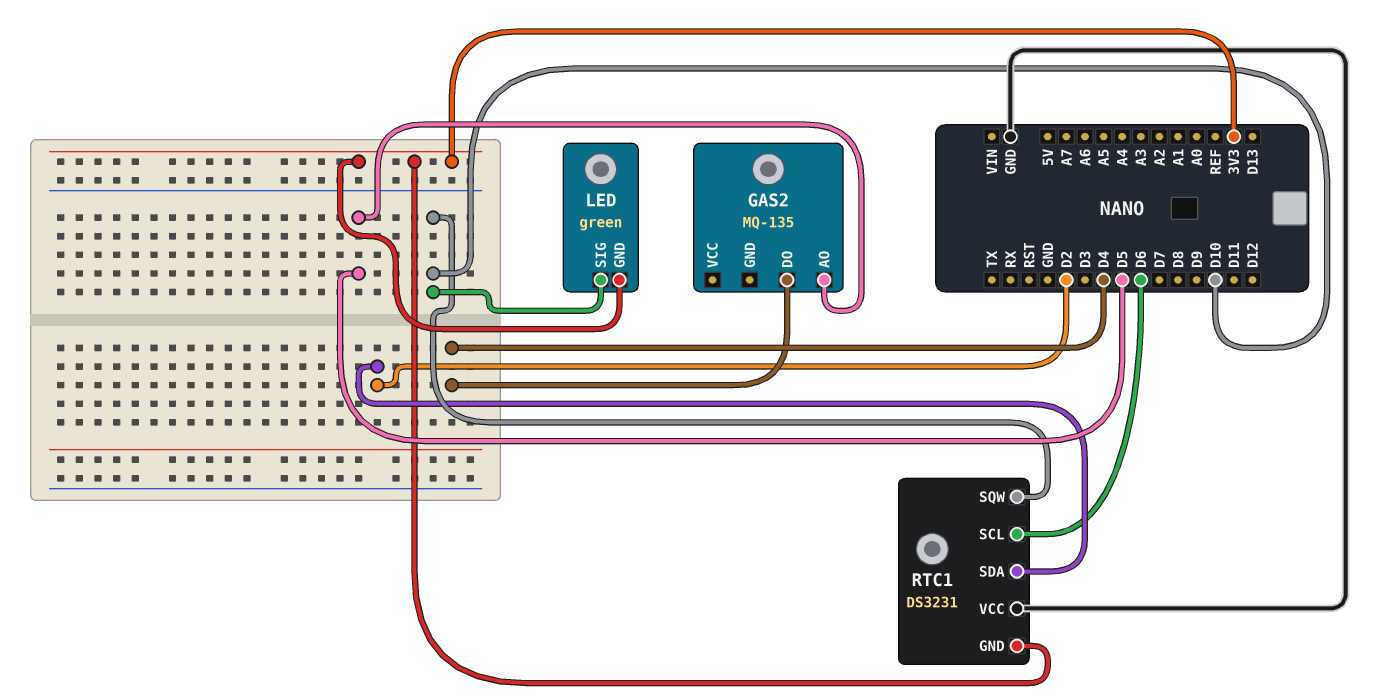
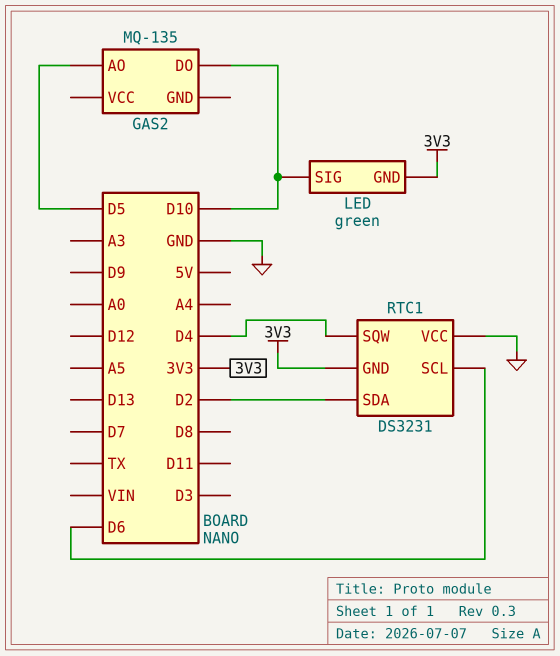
GAS2 pin DO: D4 -> D10
RTC1 pin SQW: D10 -> D4

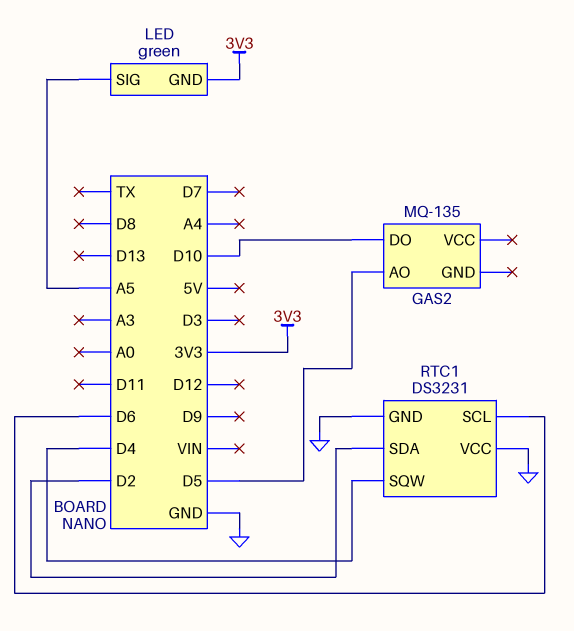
LED pin SIG: D10 -> A5
RTC1 pin GND: 3V3 -> GND

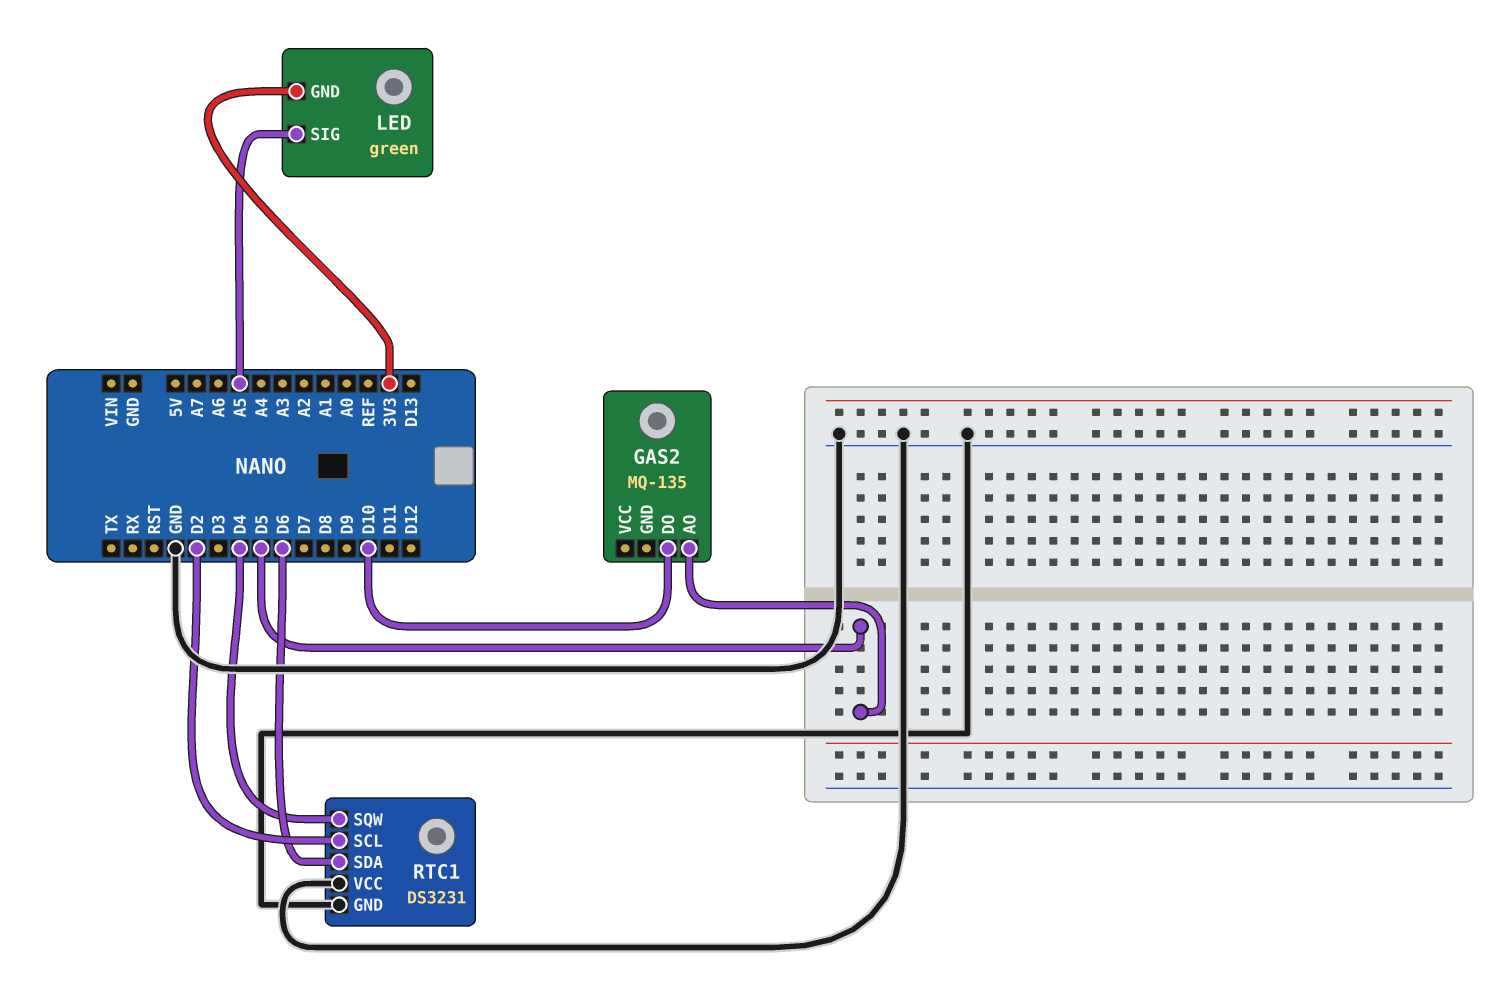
RTC1 pin SCL: D6 -> D2
RTC1 pin SDA: D2 -> D6

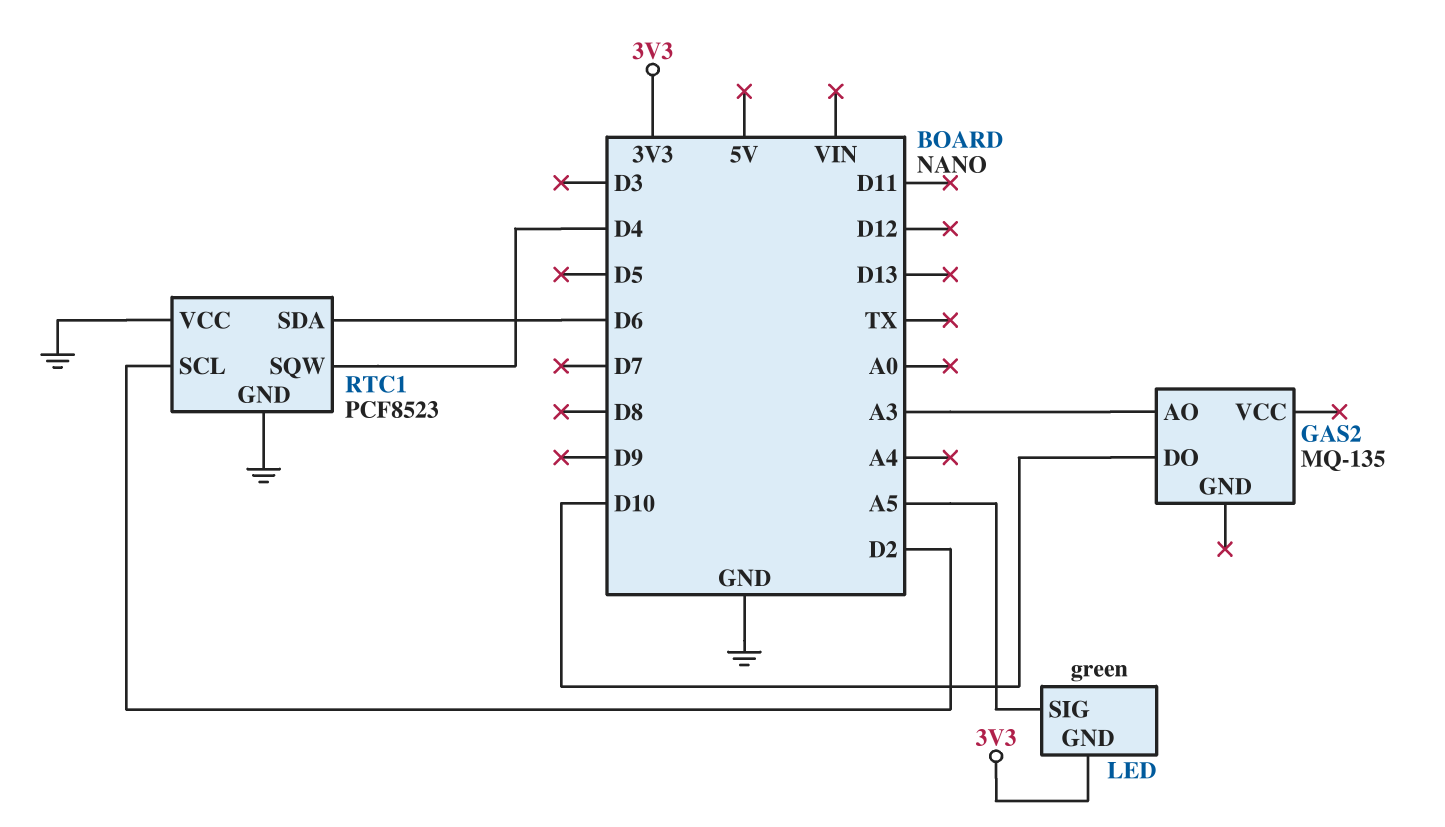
GAS2 pin AO: D5 -> A3
RTC1: DS3231 -> PCF8523

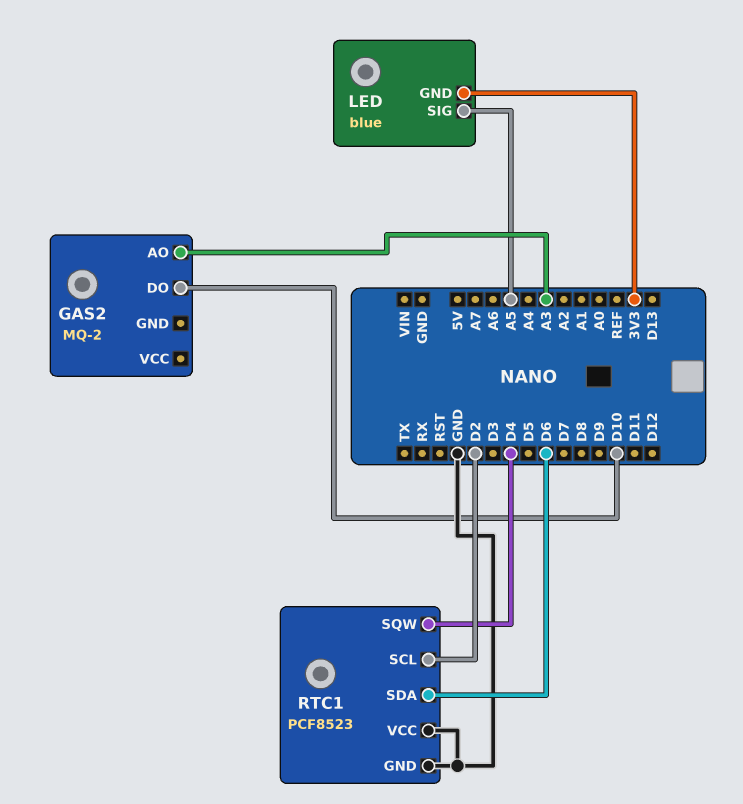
GAS2: MQ-135 -> MQ-2
LED: green -> blue

